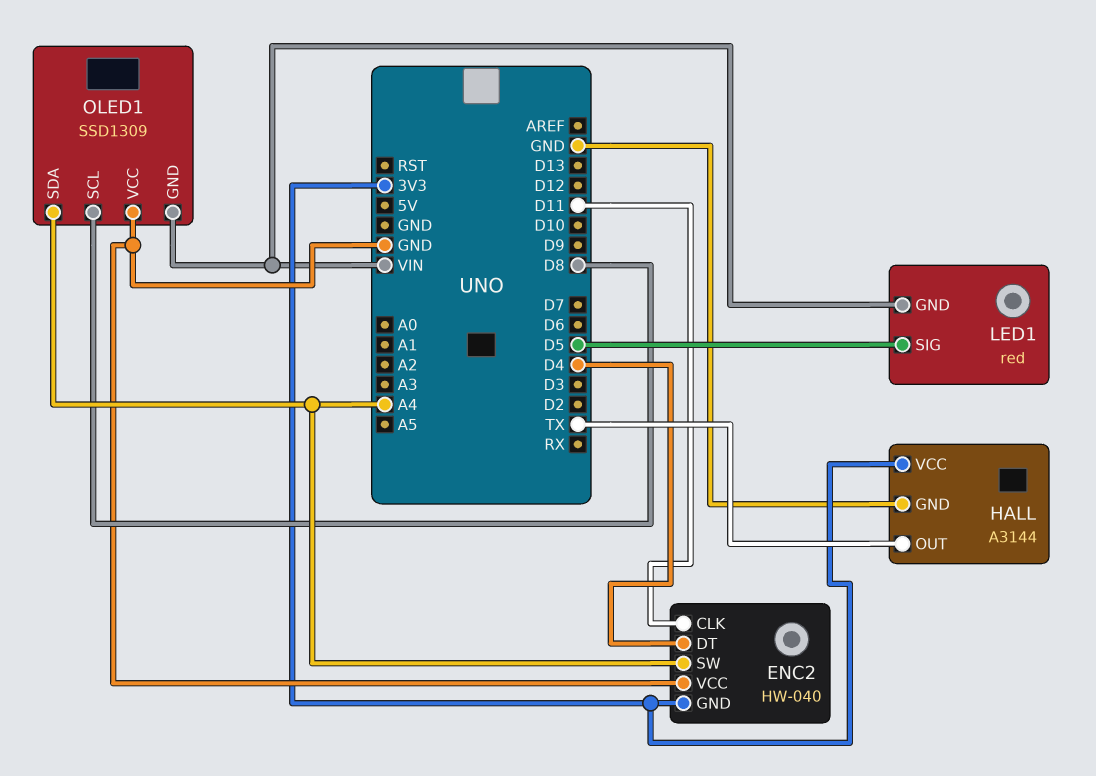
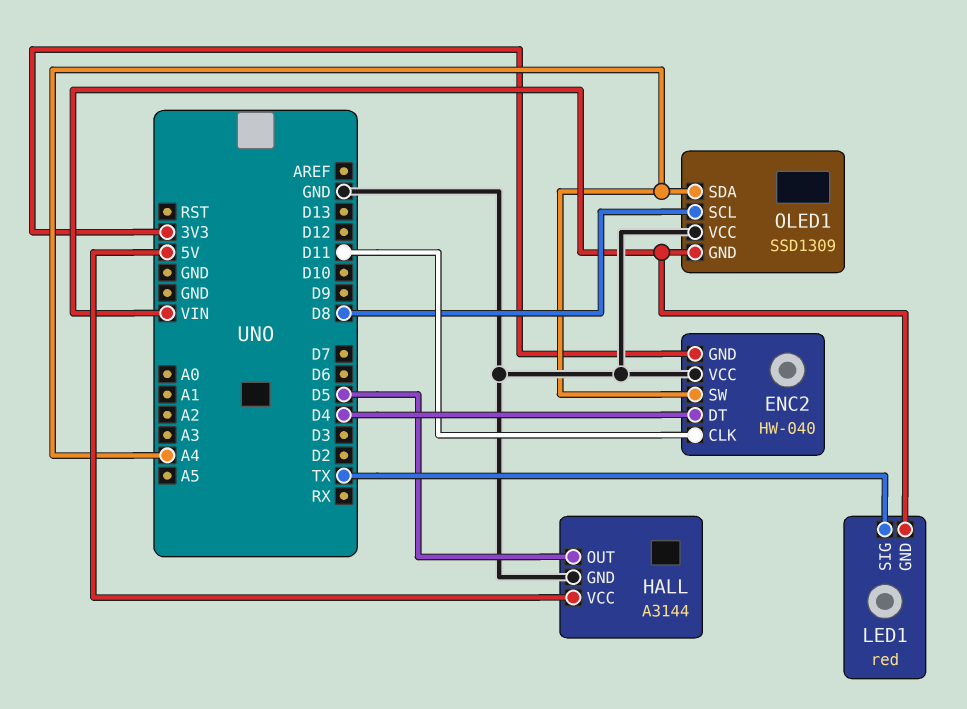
HALL pin OUT: TX -> D5
HALL pin VCC: 3V3 -> 5V
LED1 pin SIG: D5 -> TX

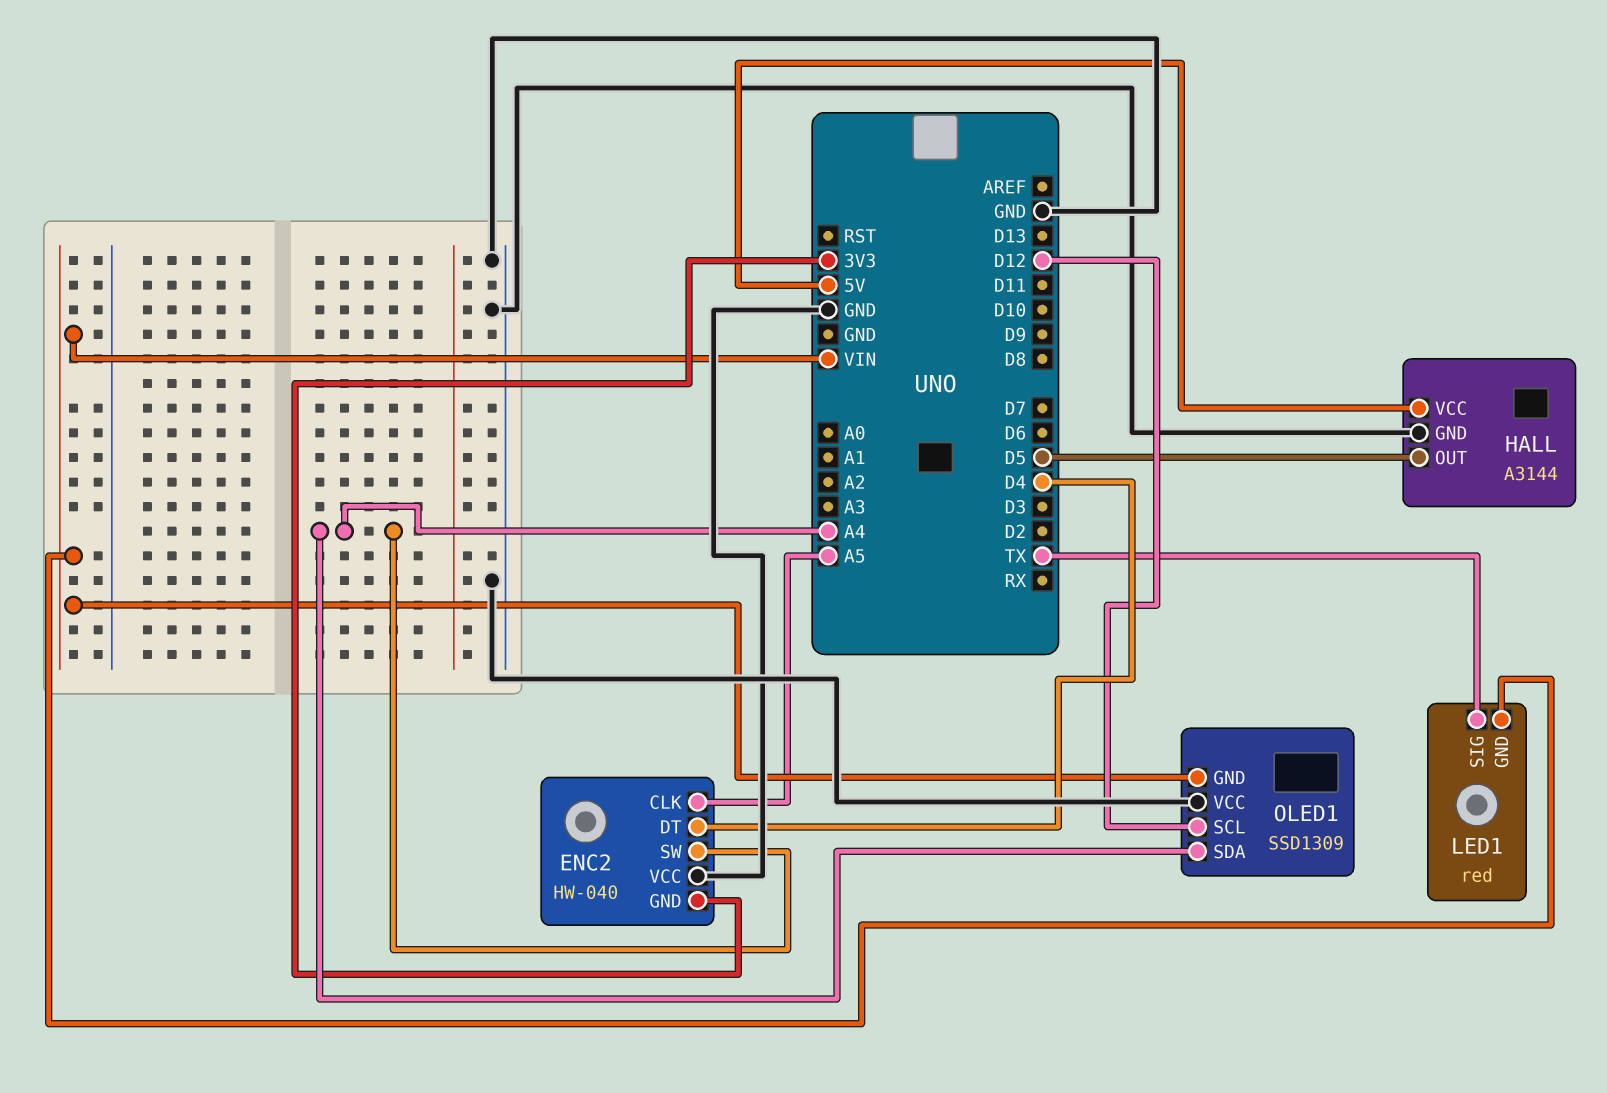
ENC2 pin CLK: D11 -> A5
OLED1 pin SCL: D8 -> D12

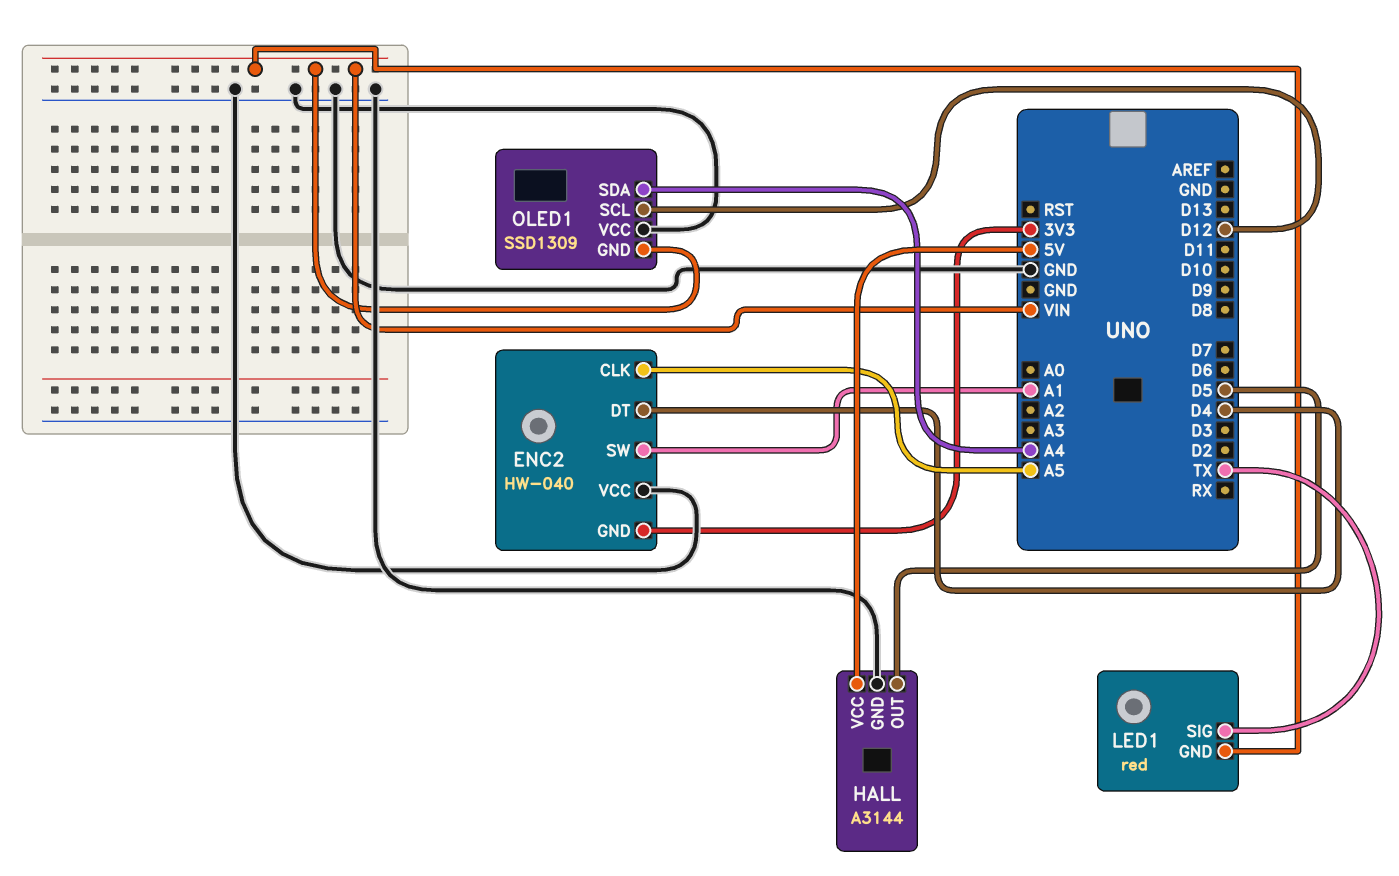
ENC2 pin SW: A4 -> A1

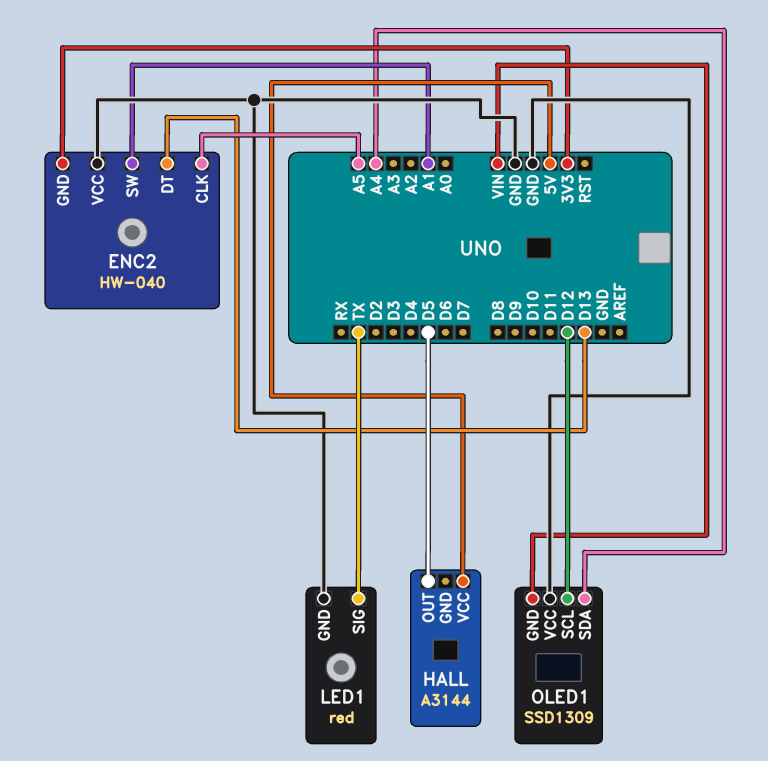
ENC2 pin DT: D4 -> D13
HALL pin GND: GND -> none
LED1 pin GND: VIN -> GND

